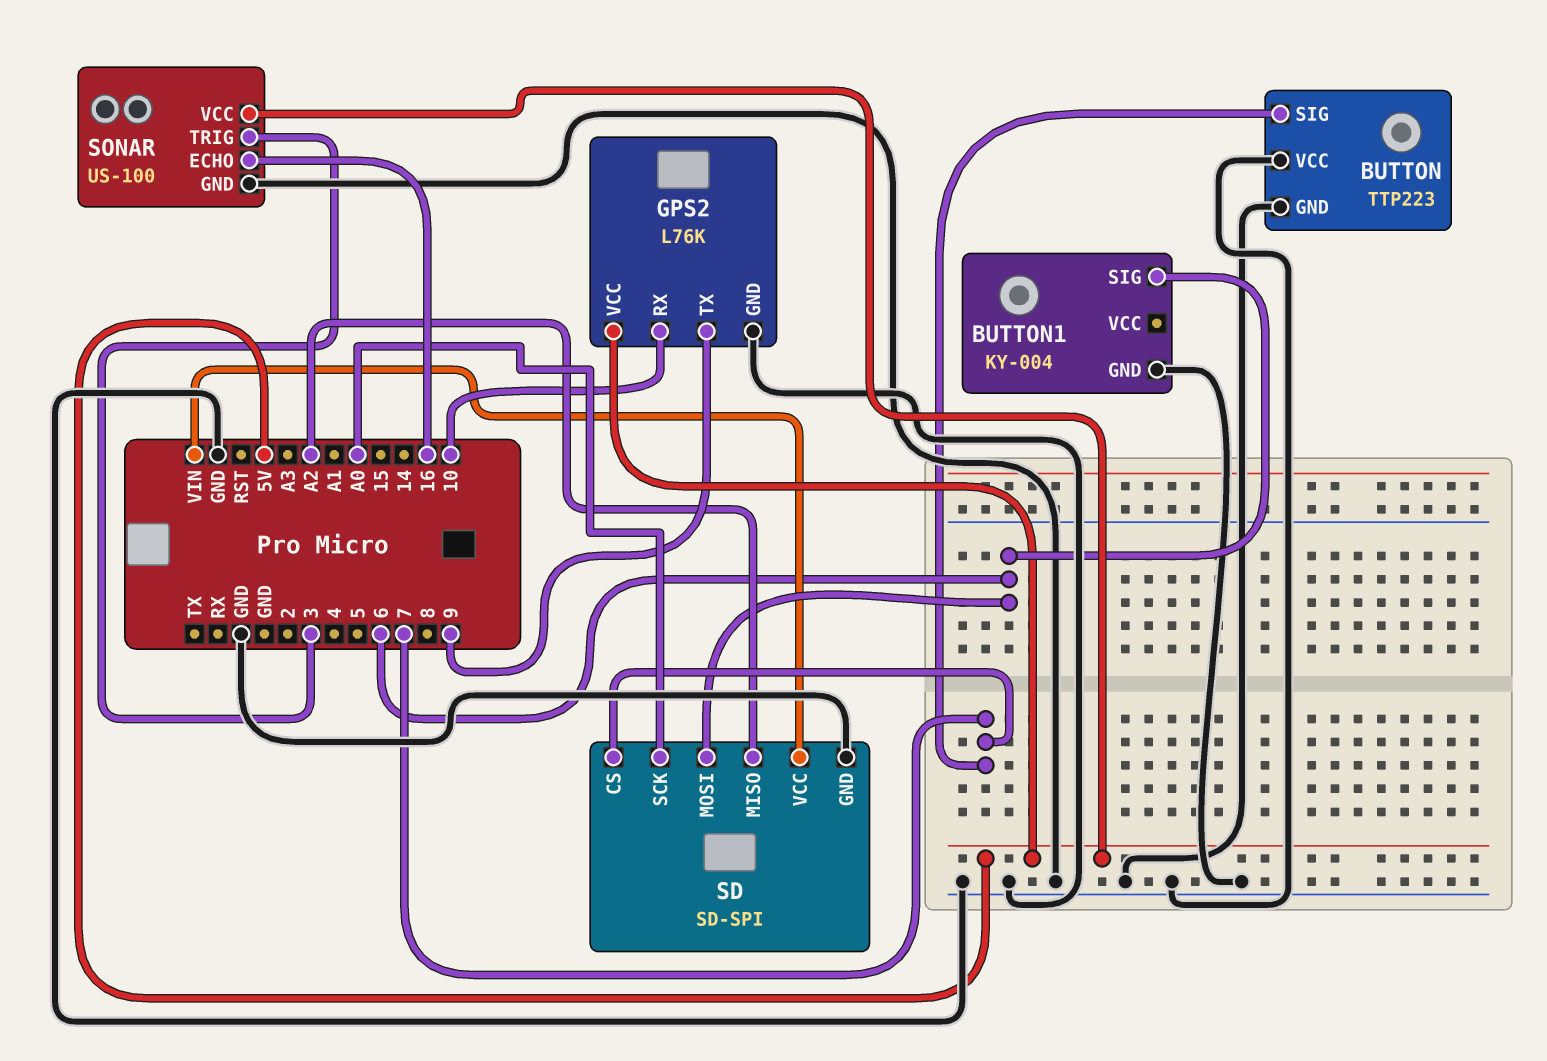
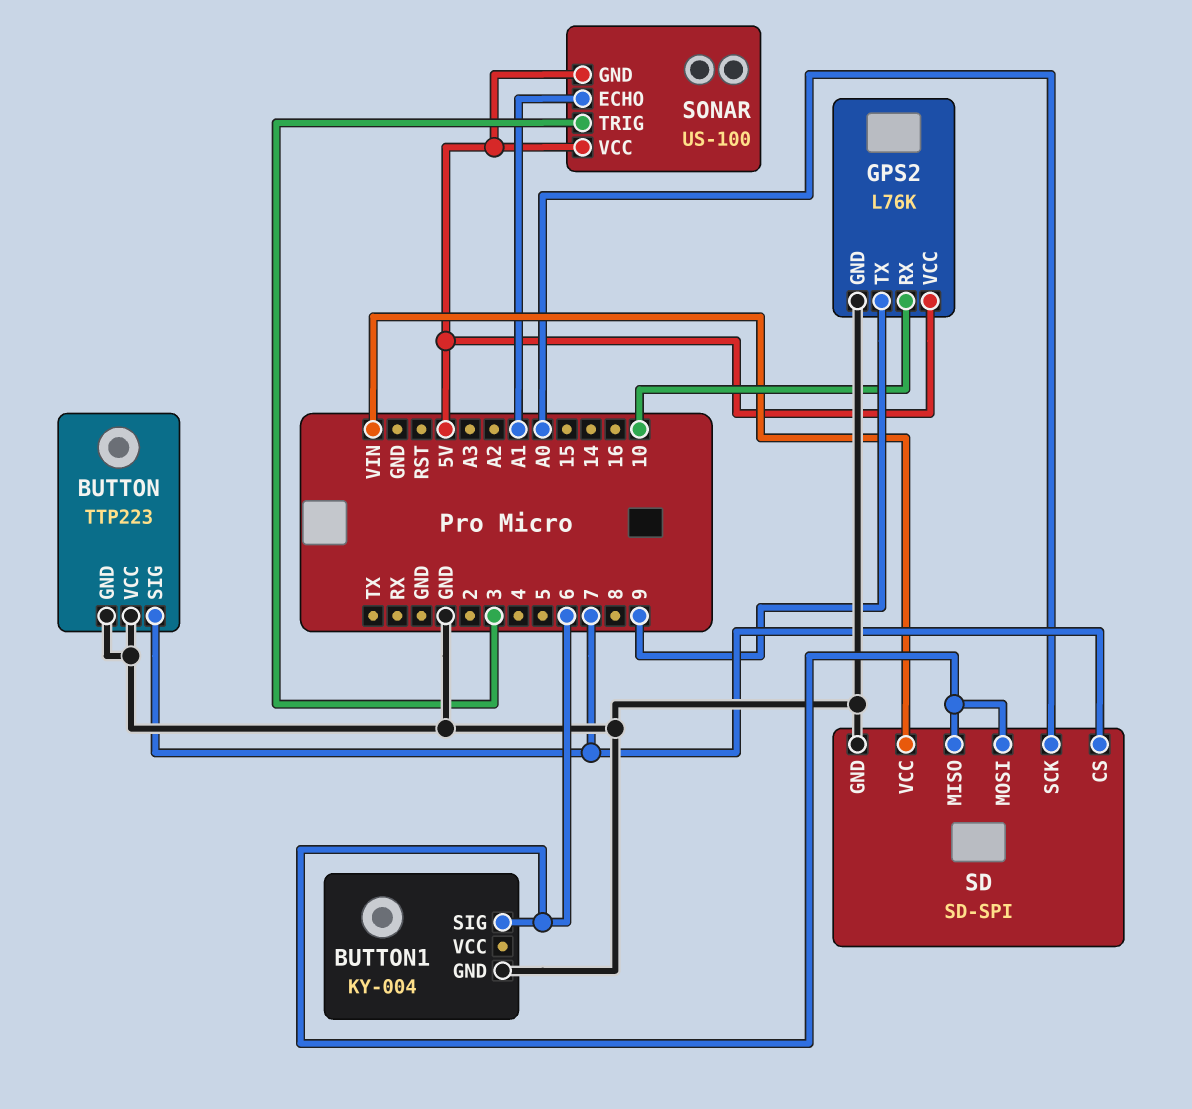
SD pin MISO: A2 -> 6
SONAR pin ECHO: 16 -> A1
SONAR pin GND: GND -> 5V

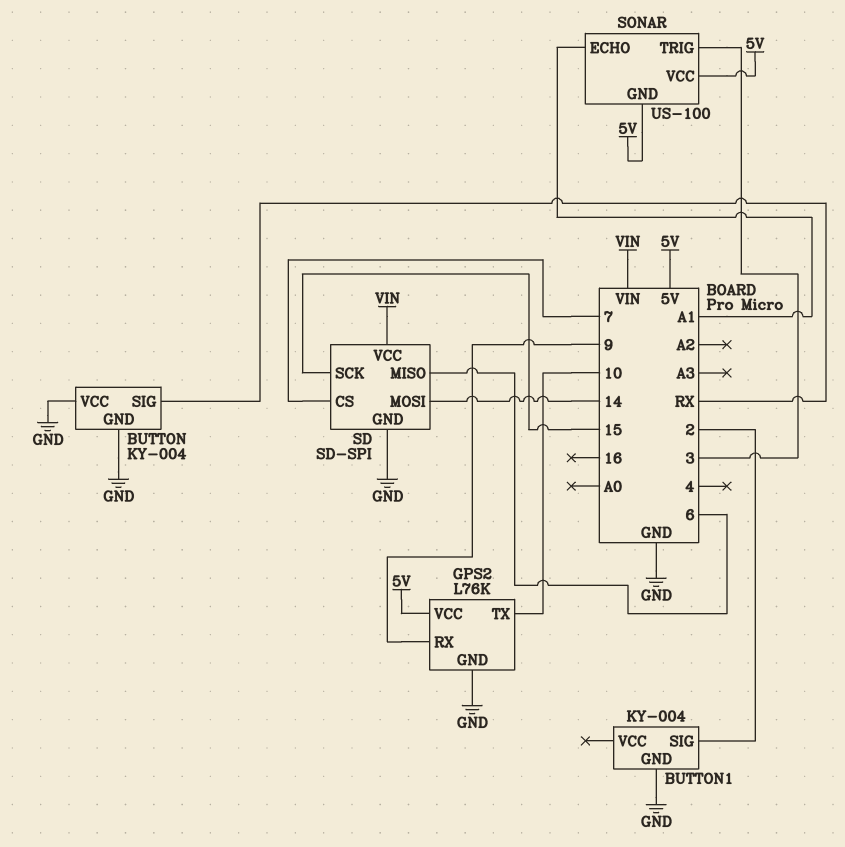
BUTTON: TTP223 -> KY-004
BUTTON pin SIG: 7 -> RX
BUTTON1 pin SIG: 6 -> 2
GPS2 pin RX: 10 -> 9
GPS2 pin TX: 9 -> 10
SD pin MOSI: 6 -> 14
SD pin SCK: A0 -> 15

